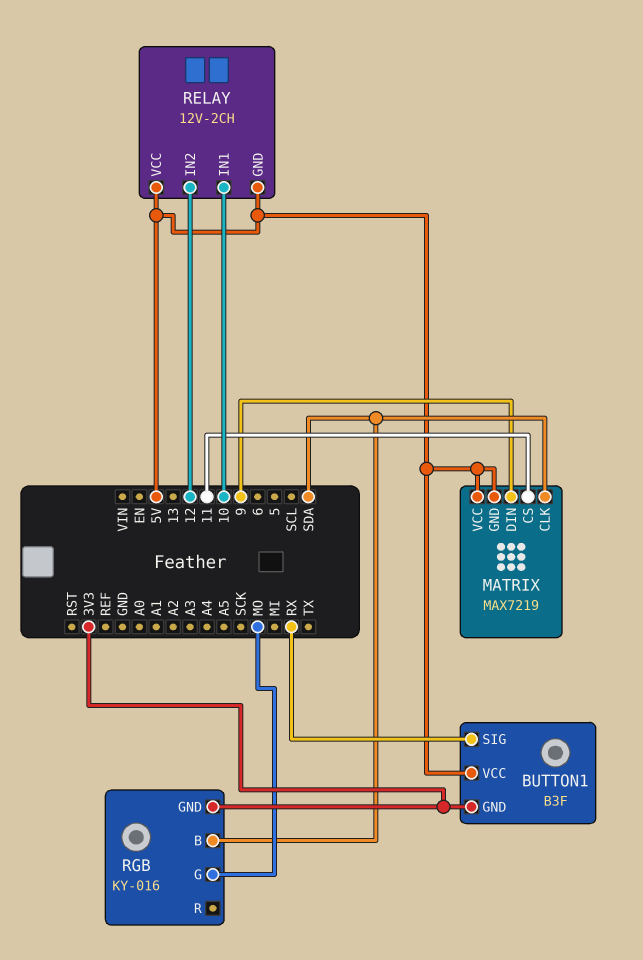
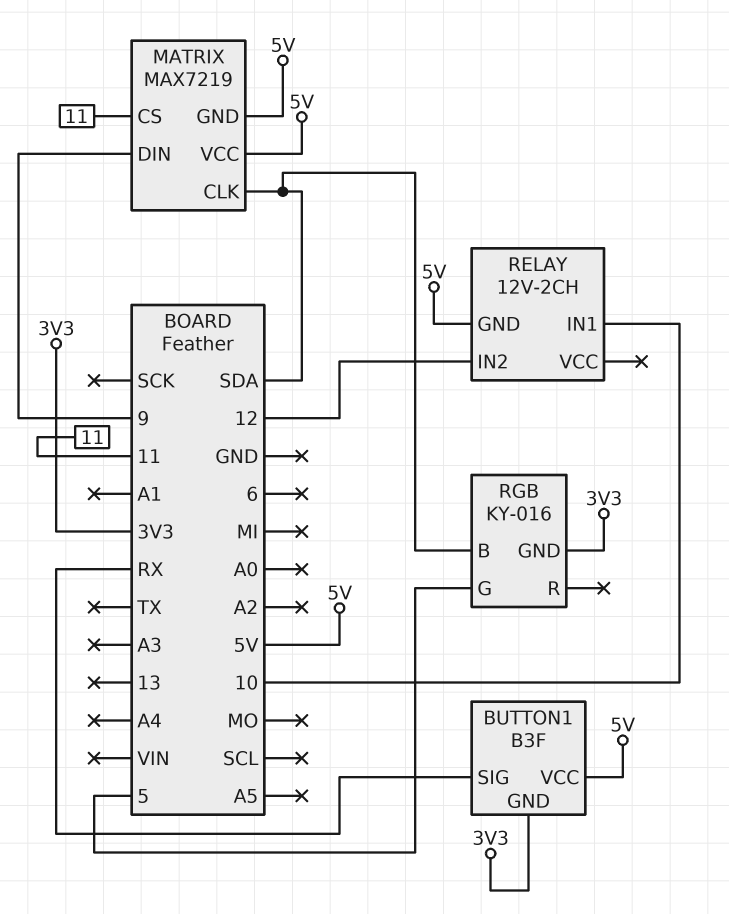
RELAY pin VCC: 5V -> none
RGB pin G: MO -> 5

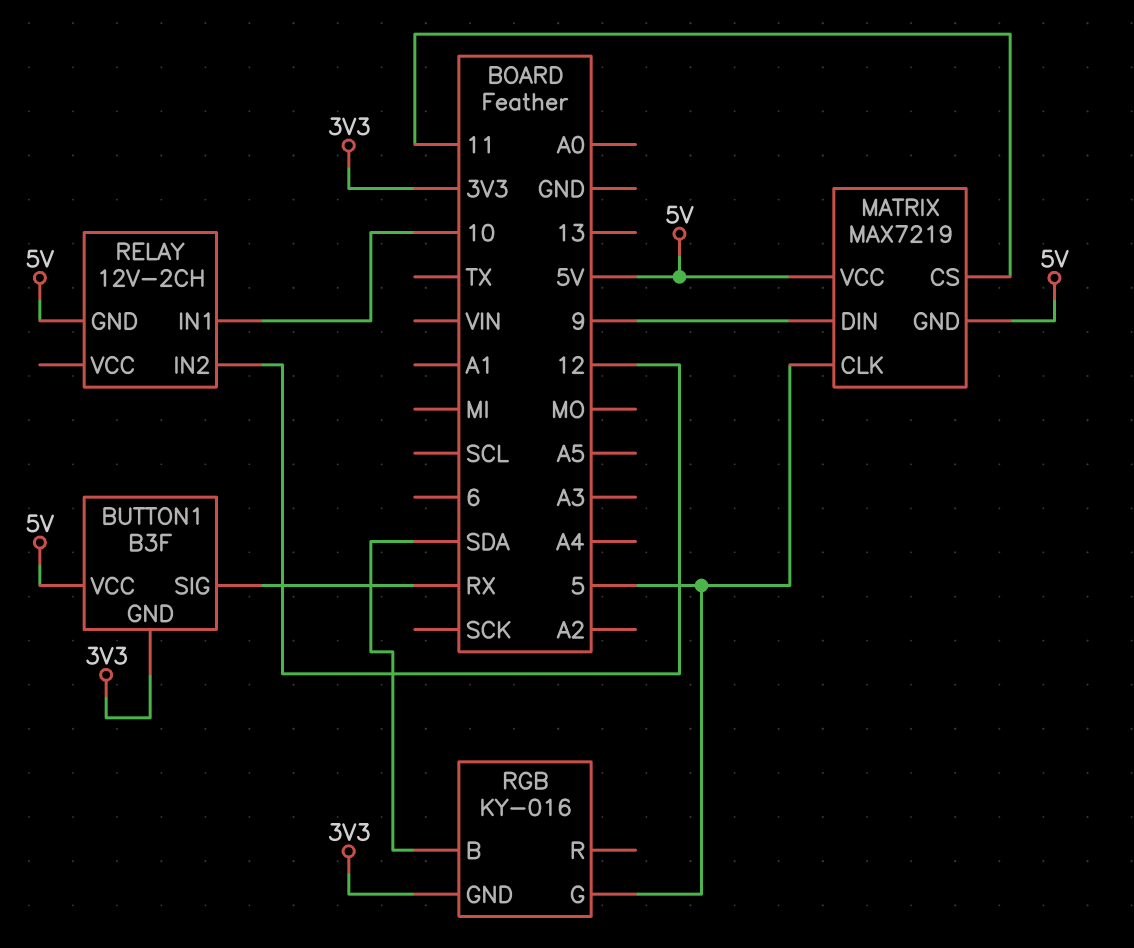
MATRIX pin CLK: SDA -> 5

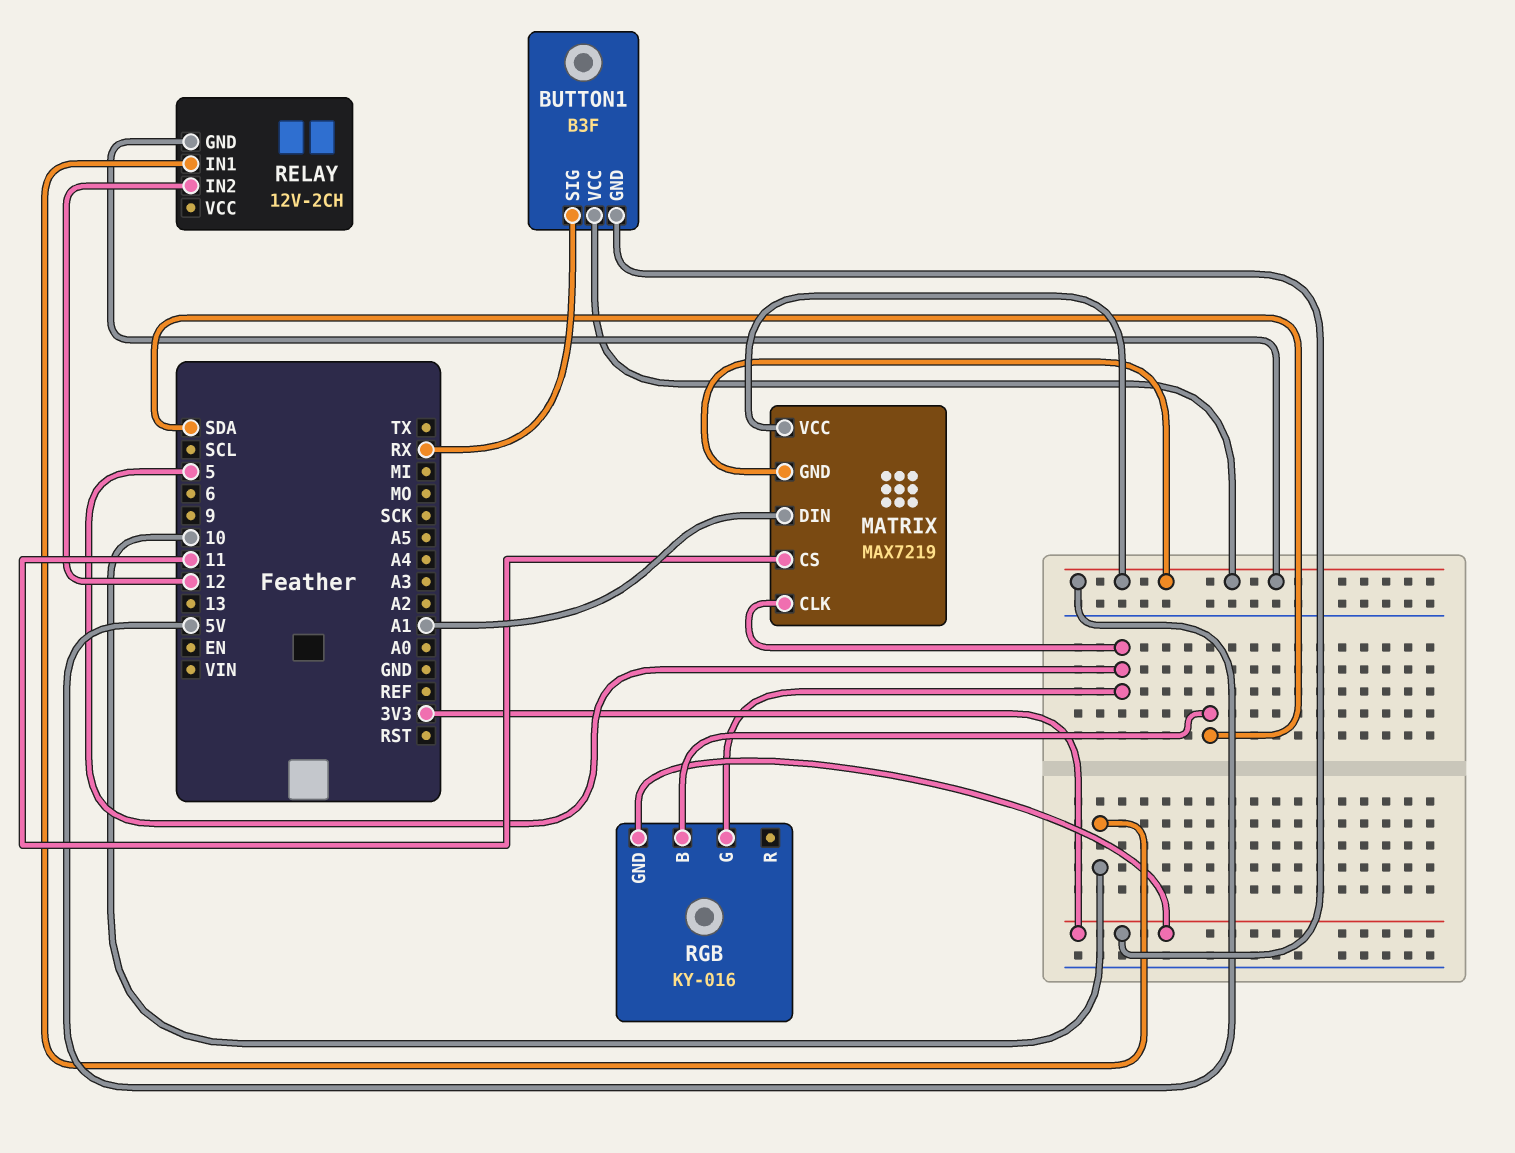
MATRIX pin DIN: 9 -> A1

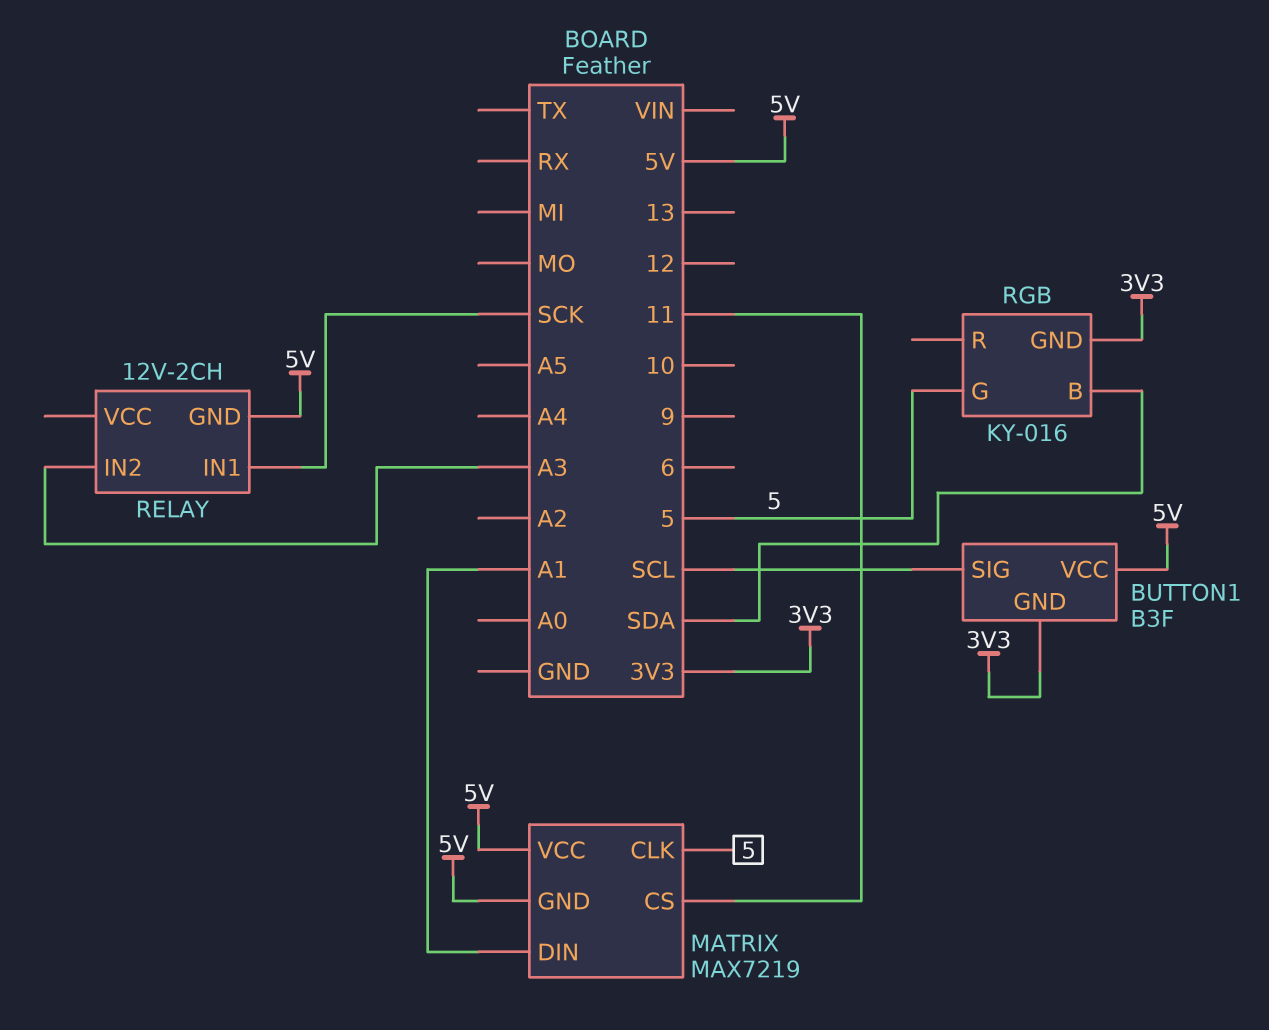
BUTTON1 pin SIG: RX -> SCL
RELAY pin IN1: 10 -> SCK
RELAY pin IN2: 12 -> A3

